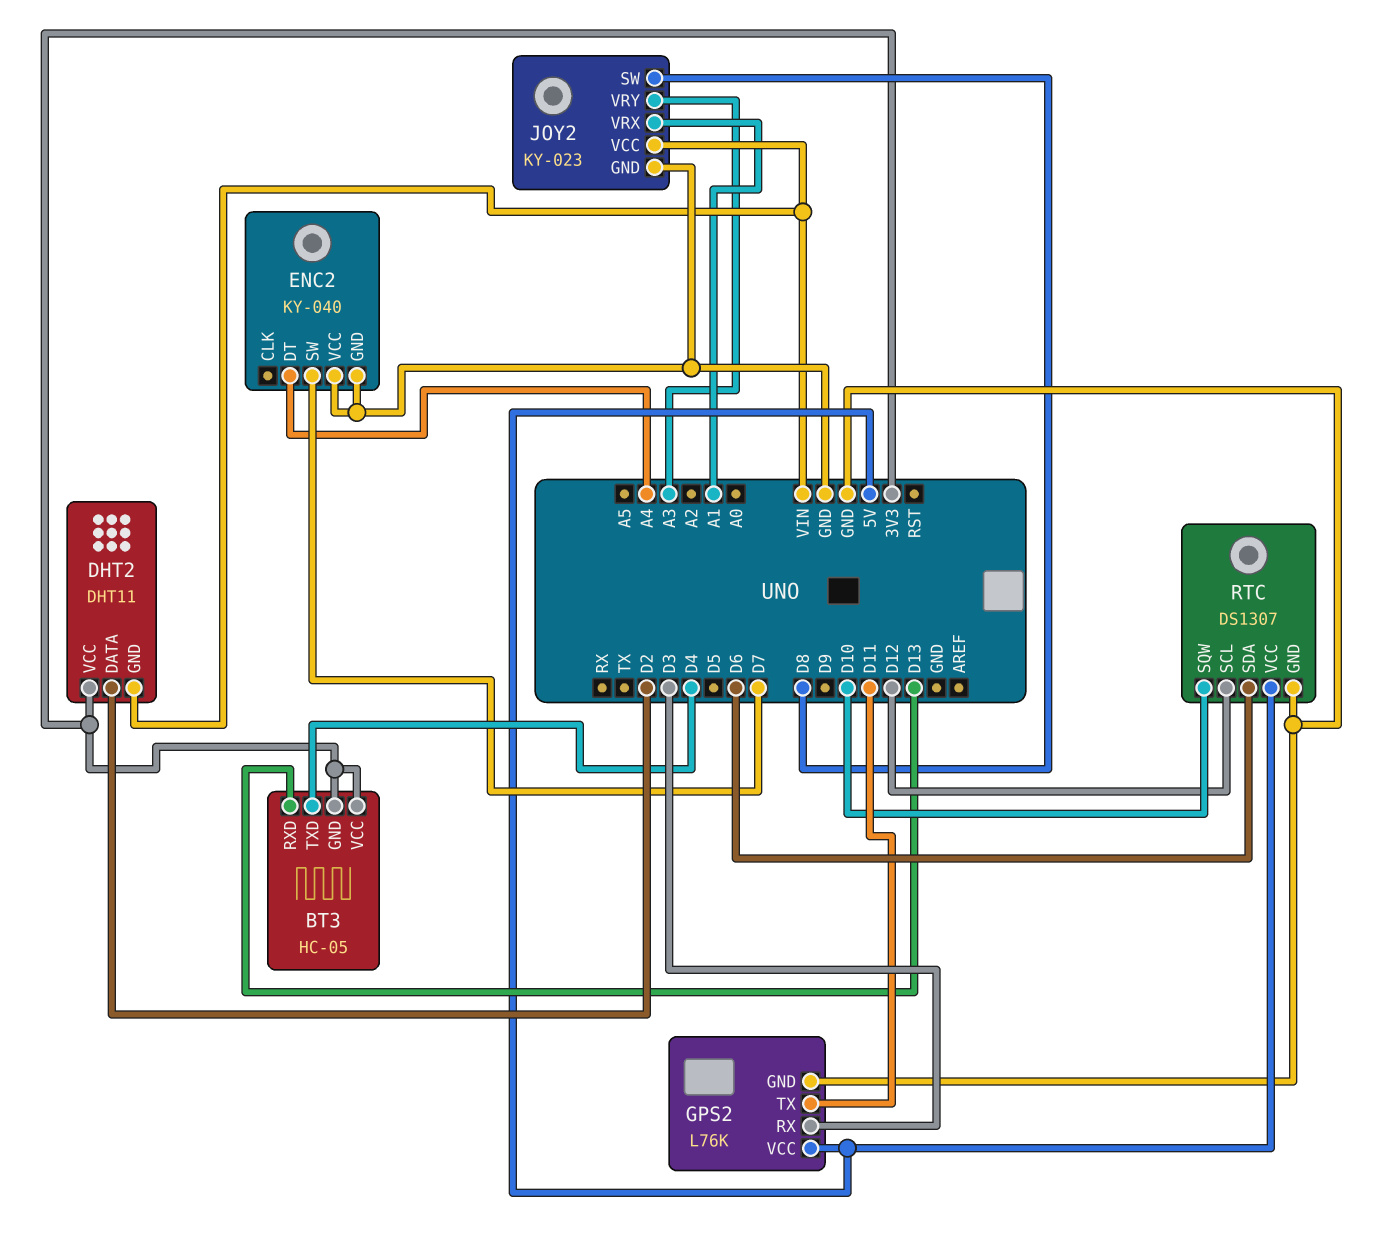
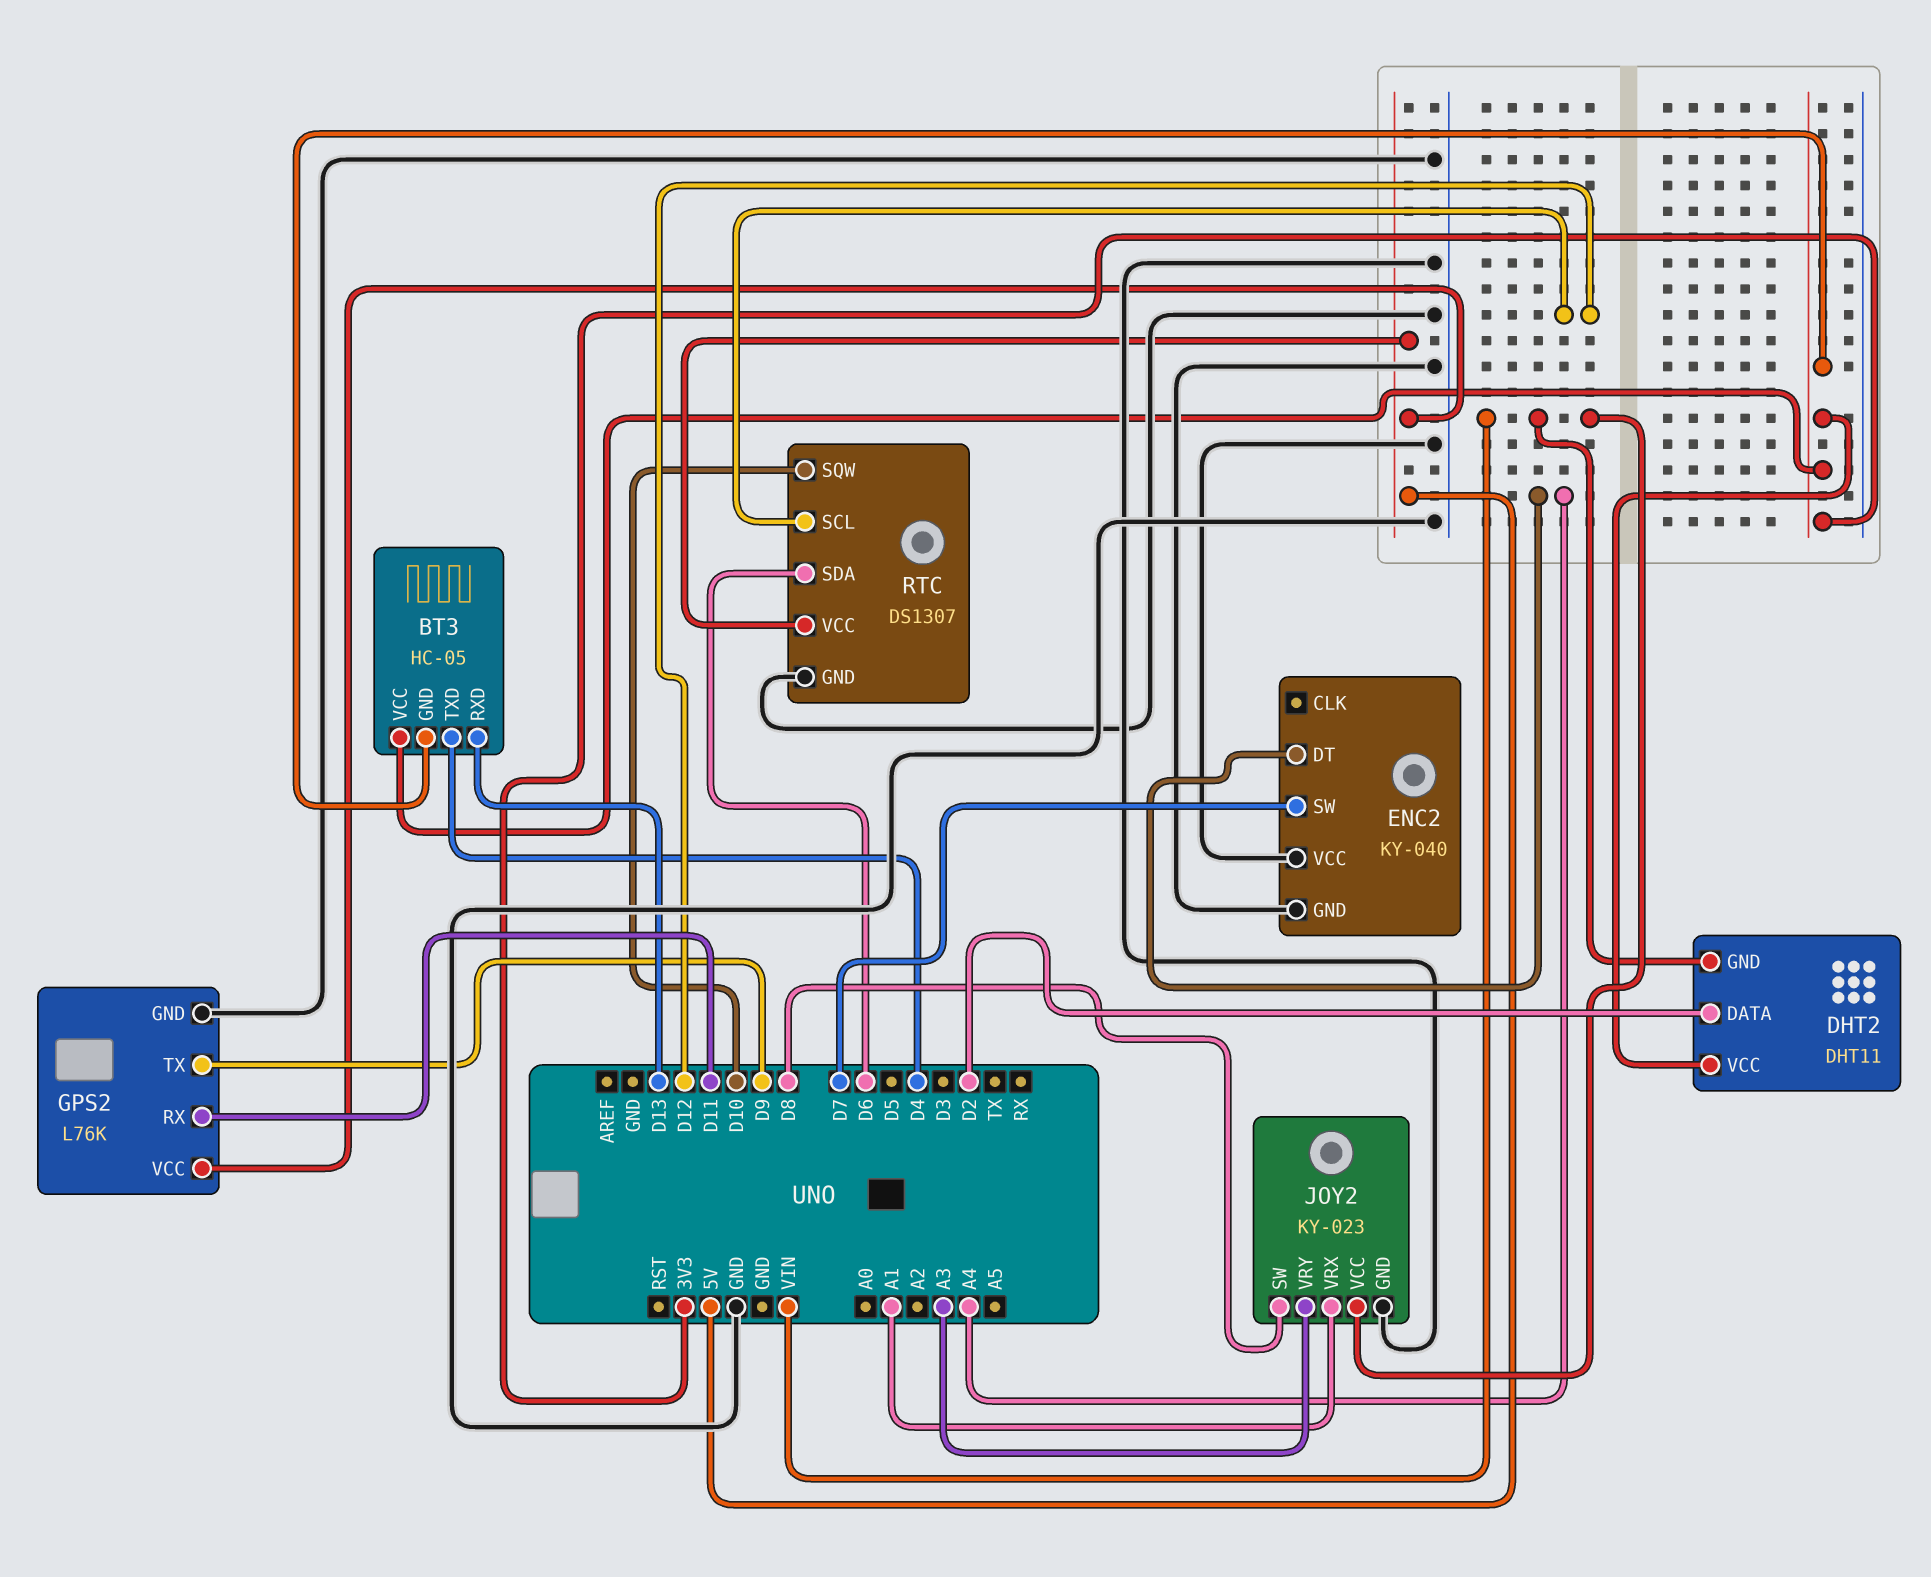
GPS2 pin RX: D3 -> D11
GPS2 pin TX: D11 -> D9

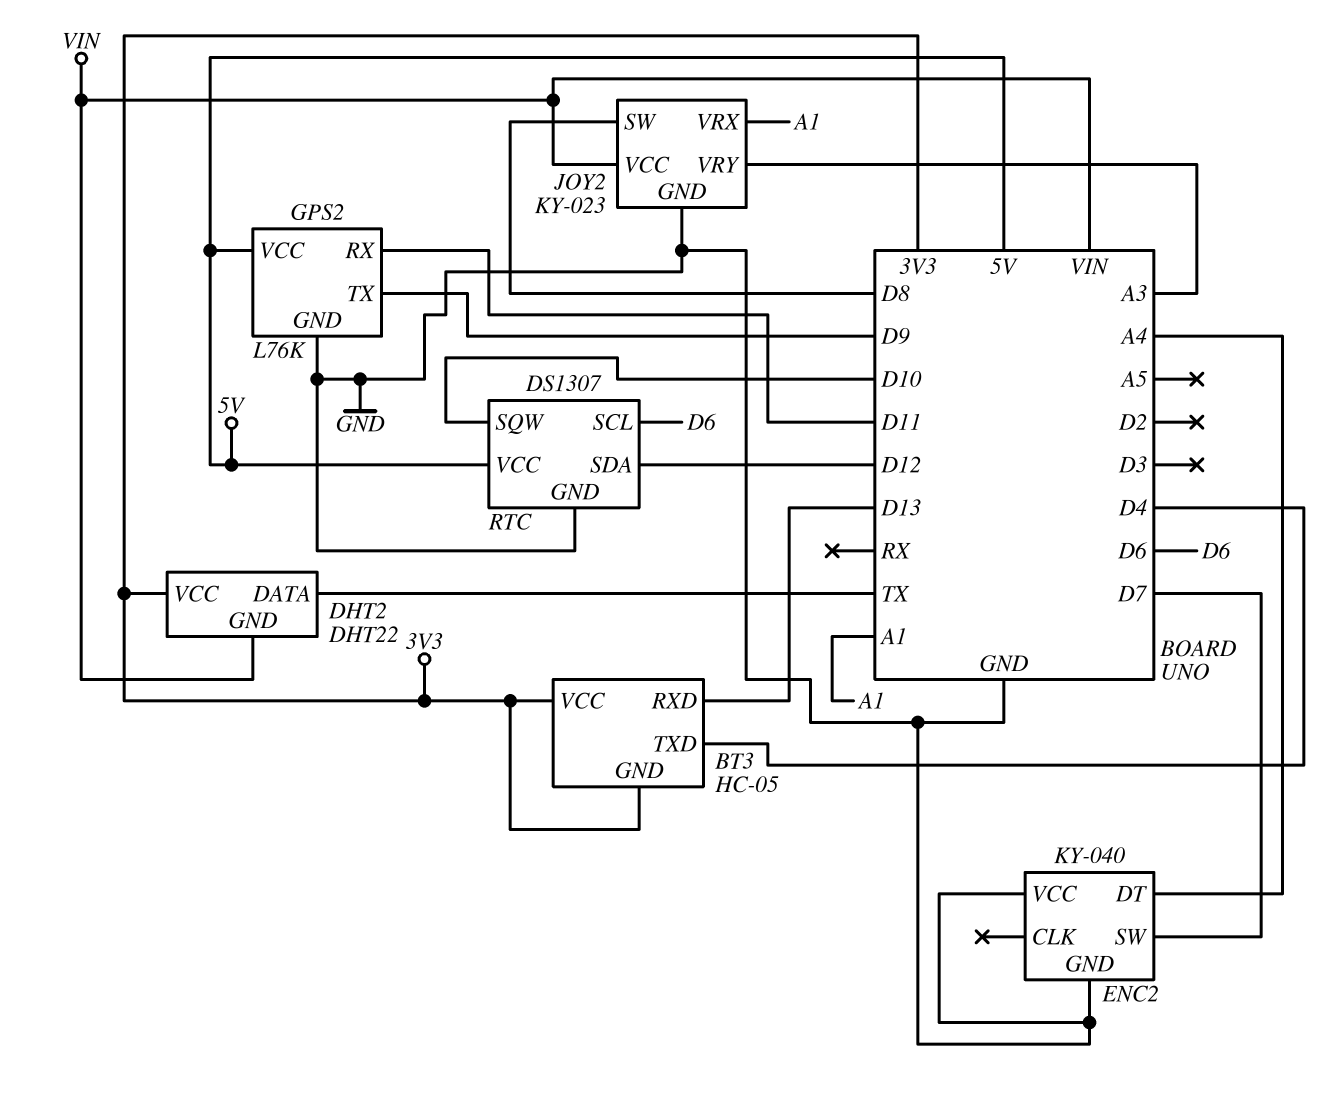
DHT2: DHT11 -> DHT22
DHT2 pin DATA: D2 -> TX
RTC pin SCL: D12 -> D6
RTC pin SDA: D6 -> D12

